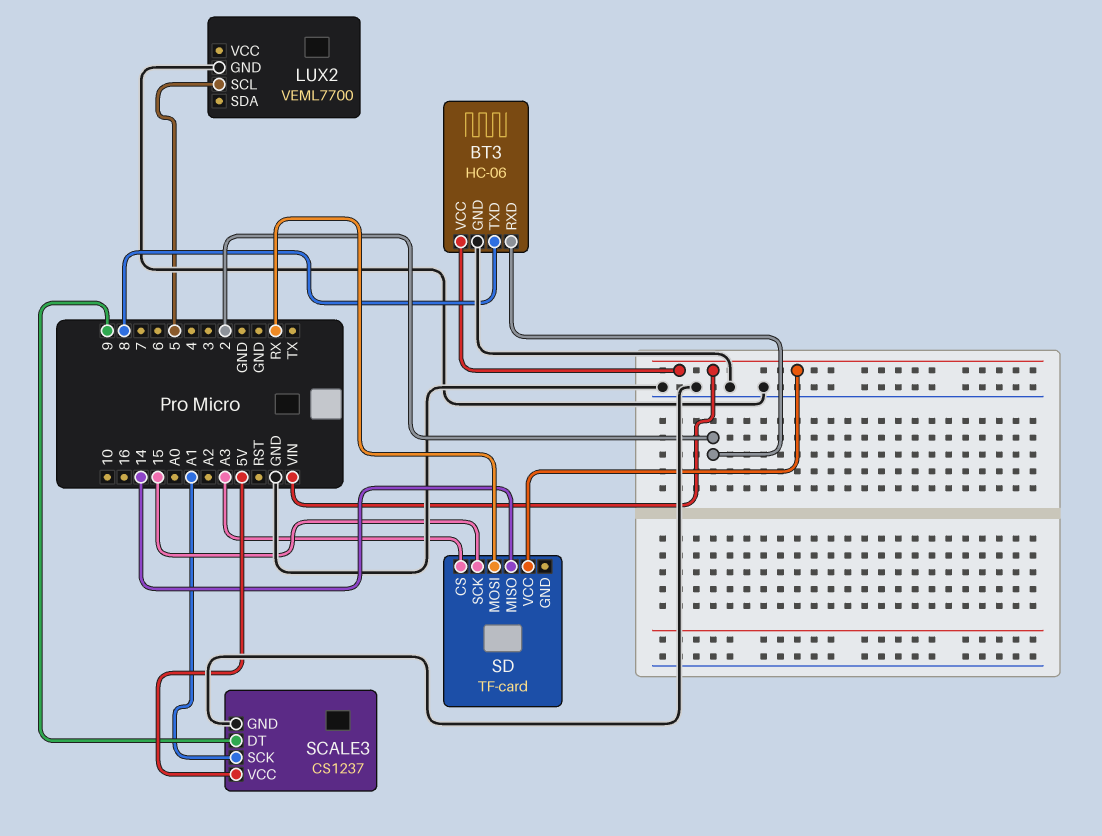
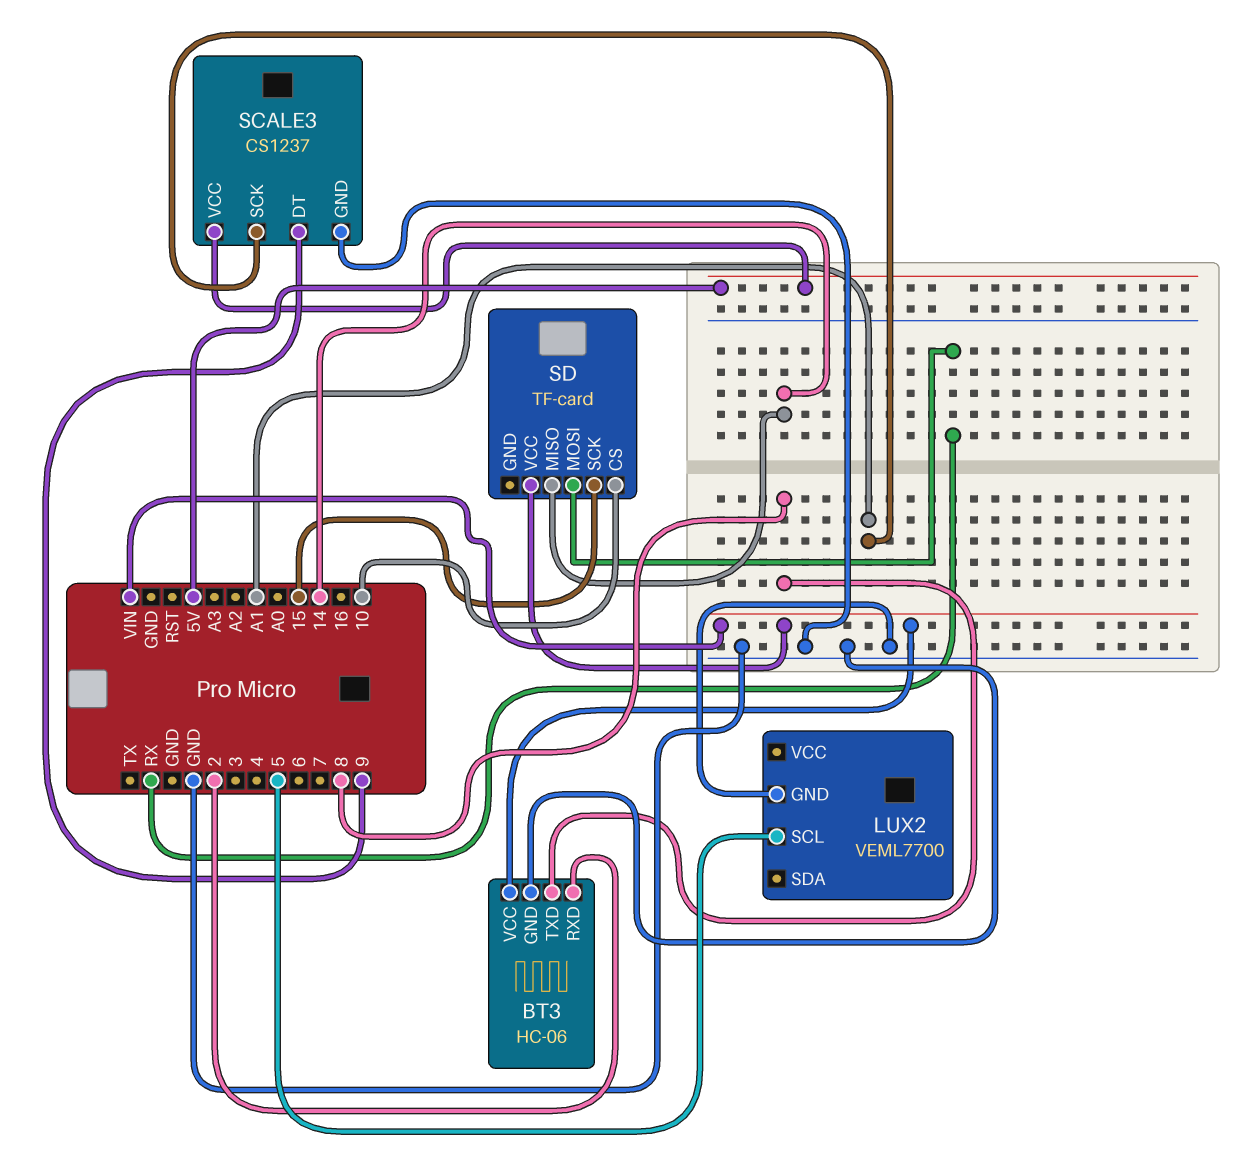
SD pin CS: A3 -> 10

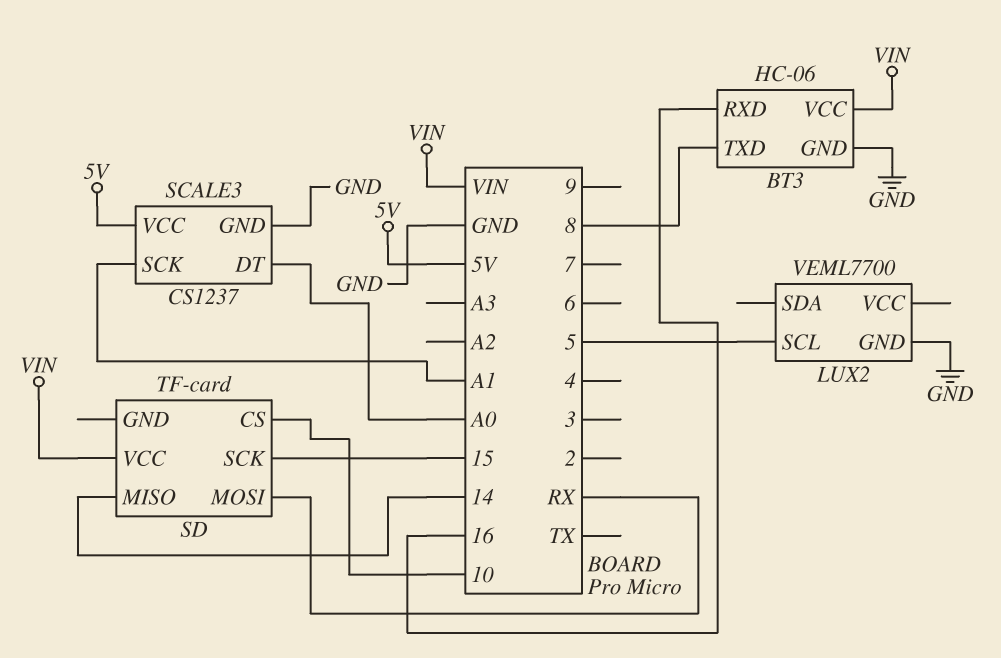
BT3 pin RXD: 2 -> 16
SCALE3 pin DT: 9 -> A0

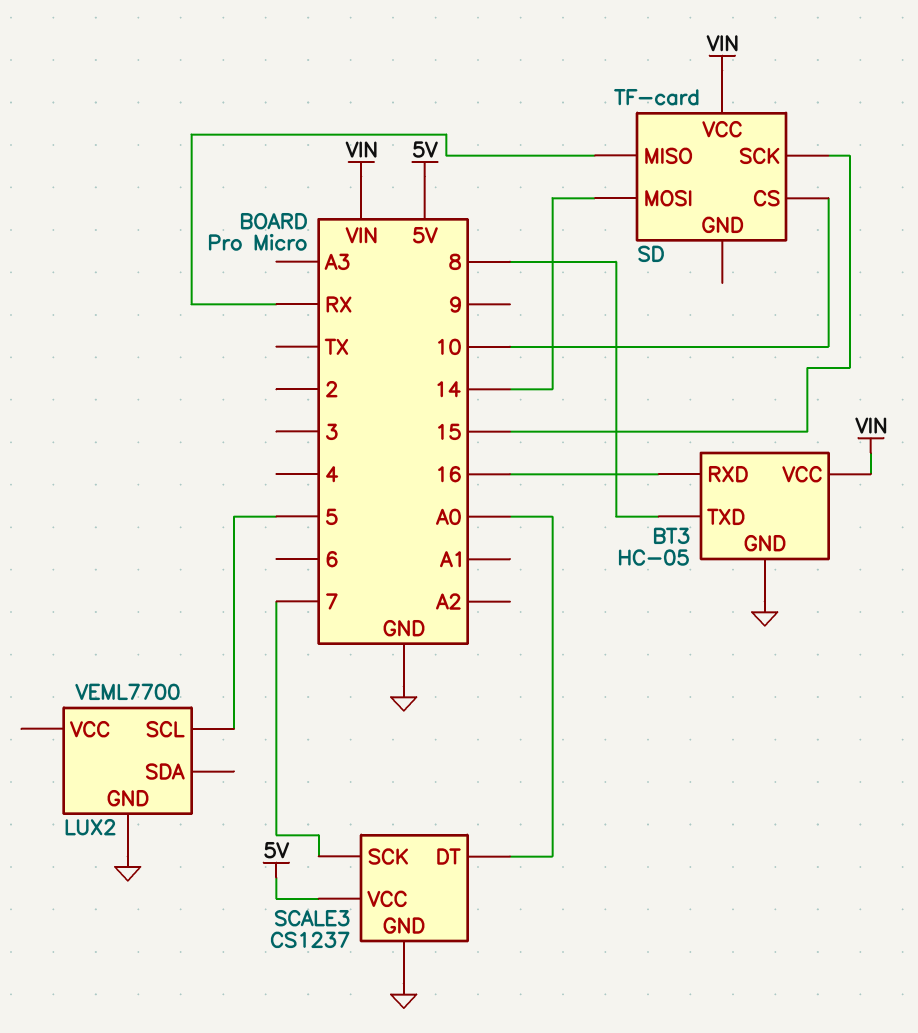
BT3: HC-06 -> HC-05
SCALE3 pin SCK: A1 -> 7
SD pin MISO: 14 -> RX
SD pin MOSI: RX -> 14

